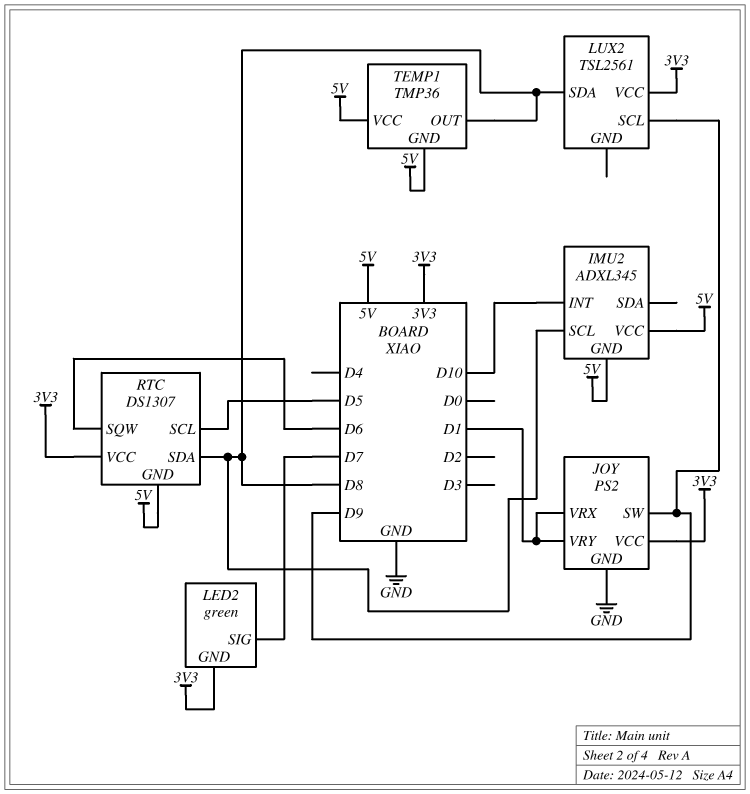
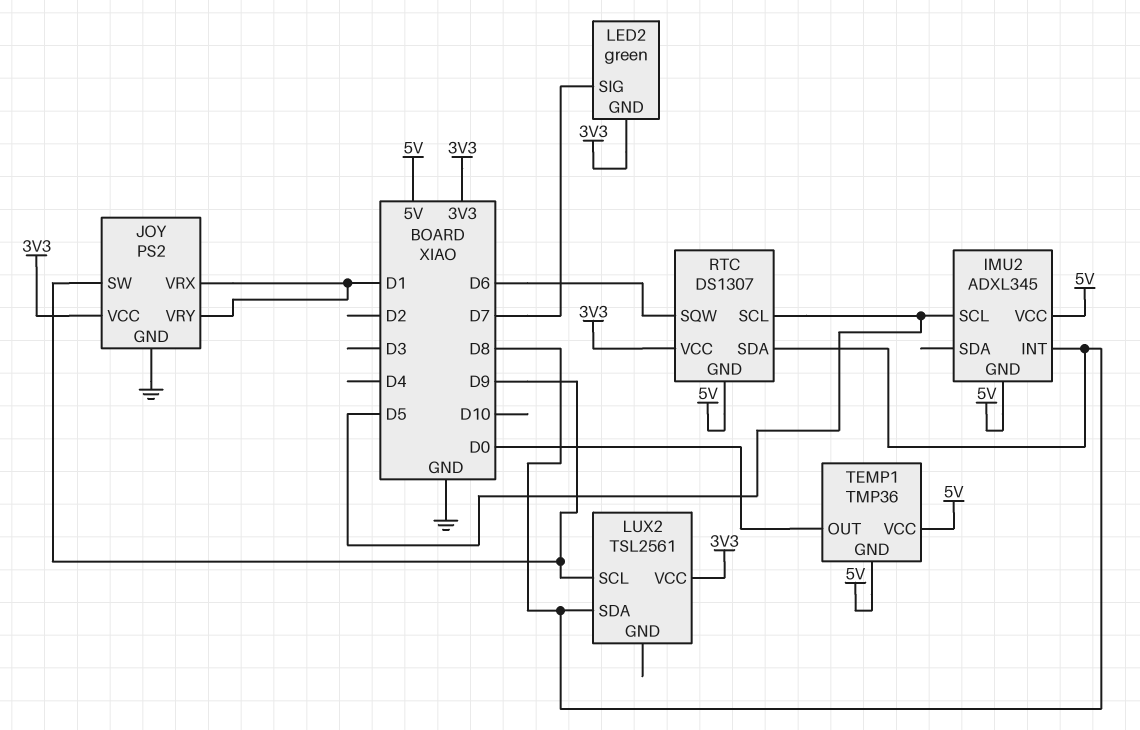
IMU2 pin INT: D10 -> D8
IMU2 pin SCL: D8 -> D5
TEMP1 pin OUT: D8 -> D0

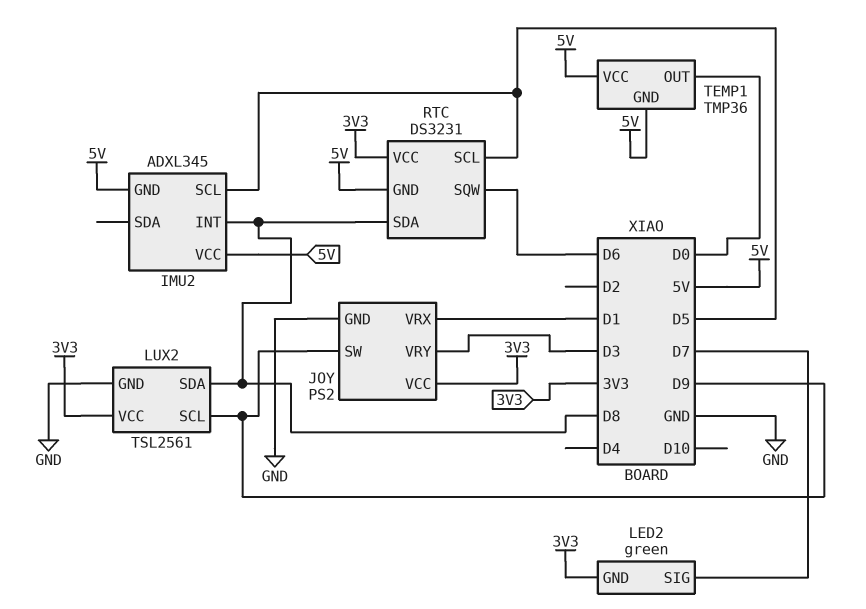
JOY pin VRY: D1 -> D3
LUX2 pin GND: none -> GND
RTC: DS1307 -> DS3231

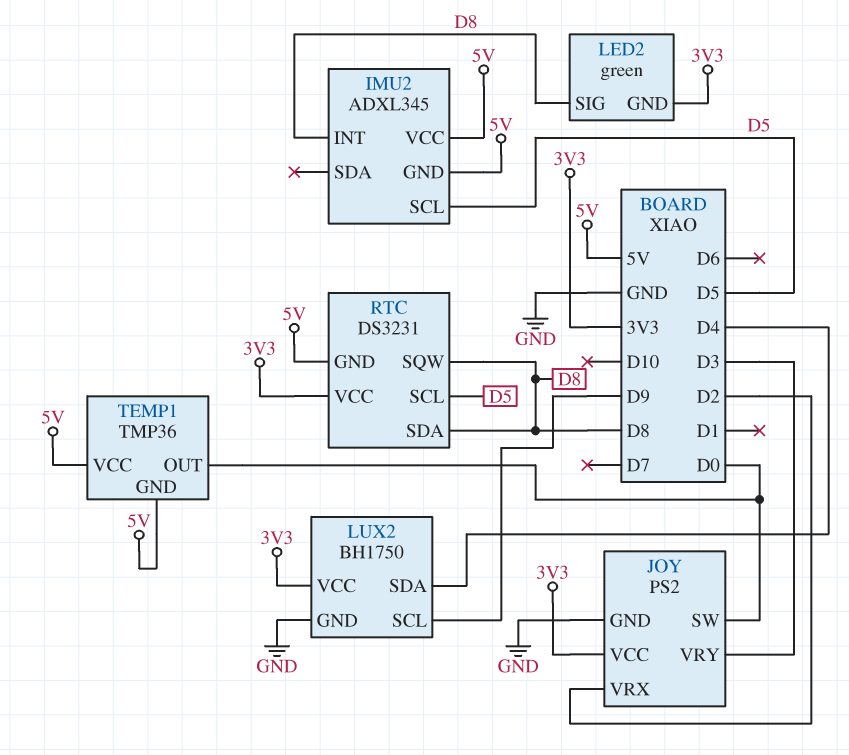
JOY pin SW: D9 -> D0
JOY pin VRX: D1 -> D2
LED2 pin SIG: D7 -> D8
LUX2: TSL2561 -> BH1750
LUX2 pin SDA: D8 -> D4
RTC pin SQW: D6 -> D8

